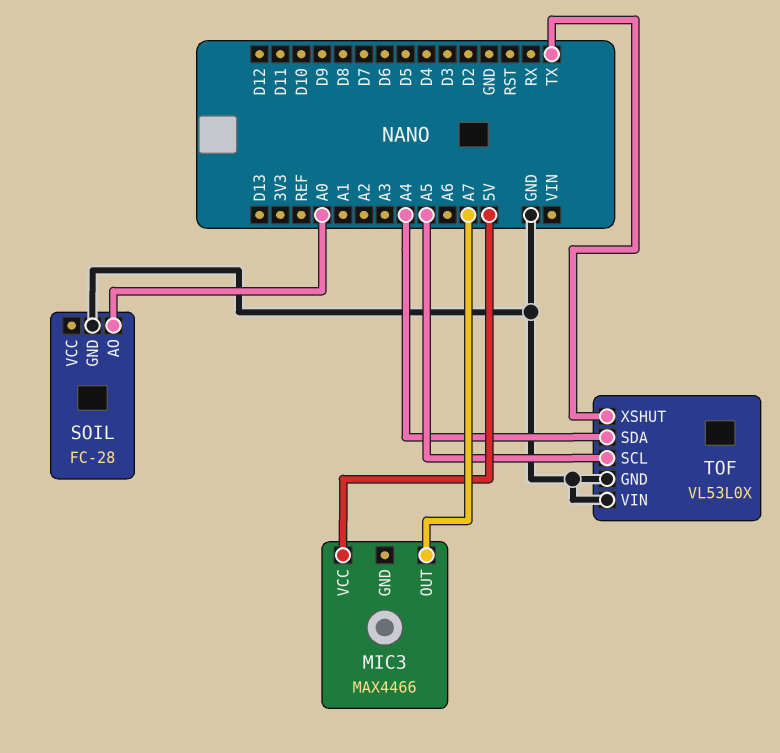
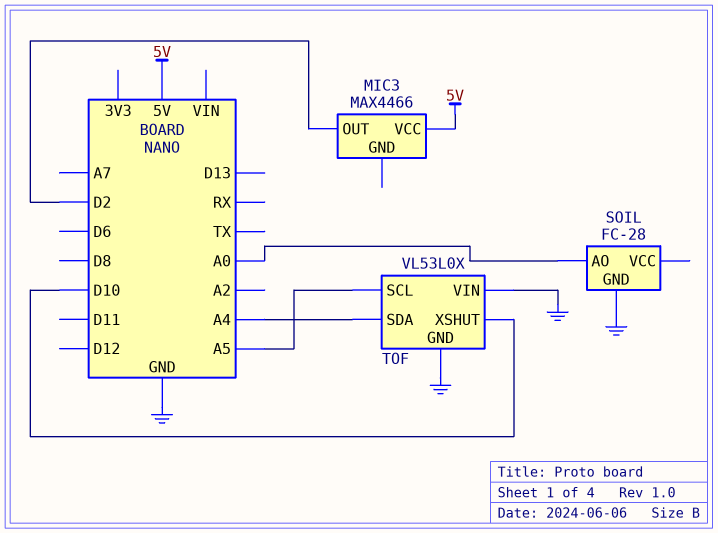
MIC3 pin OUT: A7 -> D2
TOF pin XSHUT: TX -> D10

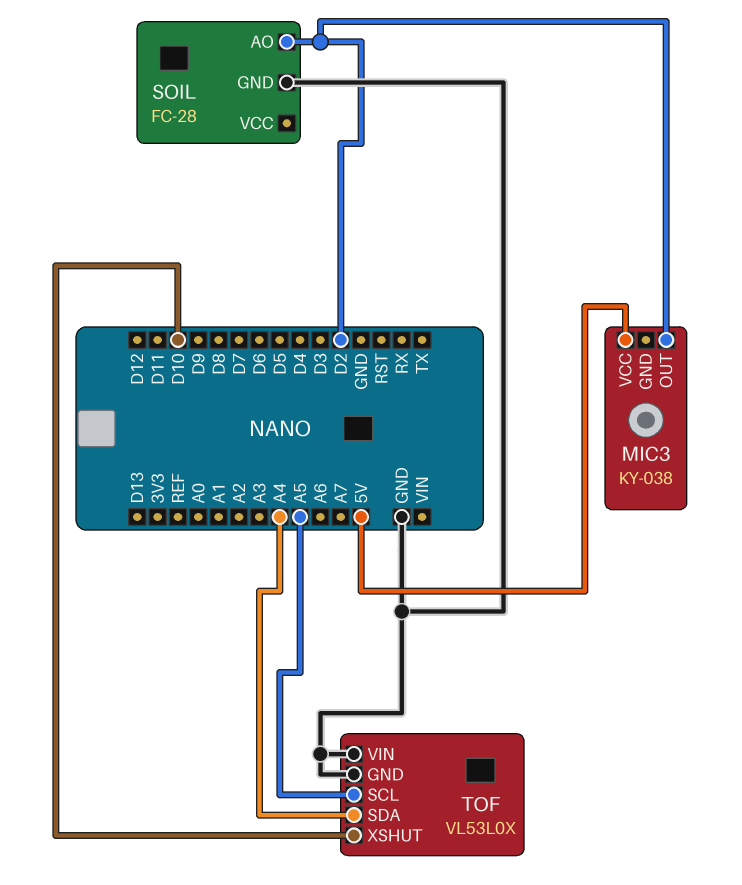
MIC3: MAX4466 -> KY-038
SOIL pin AO: A0 -> D2

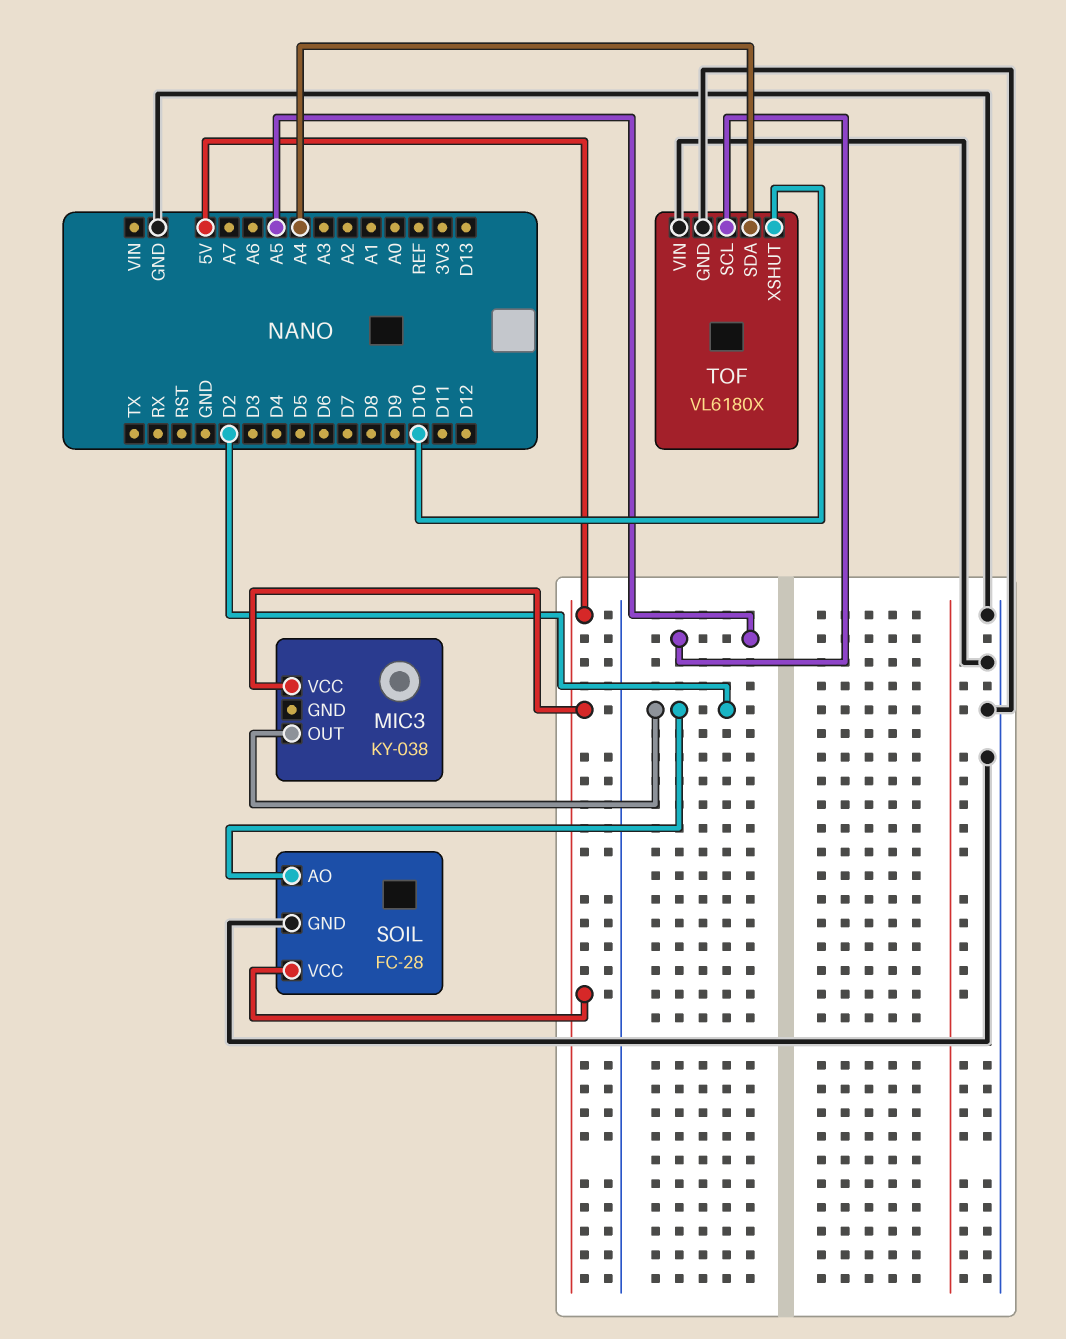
SOIL pin VCC: none -> 5V
TOF: VL53L0X -> VL6180X

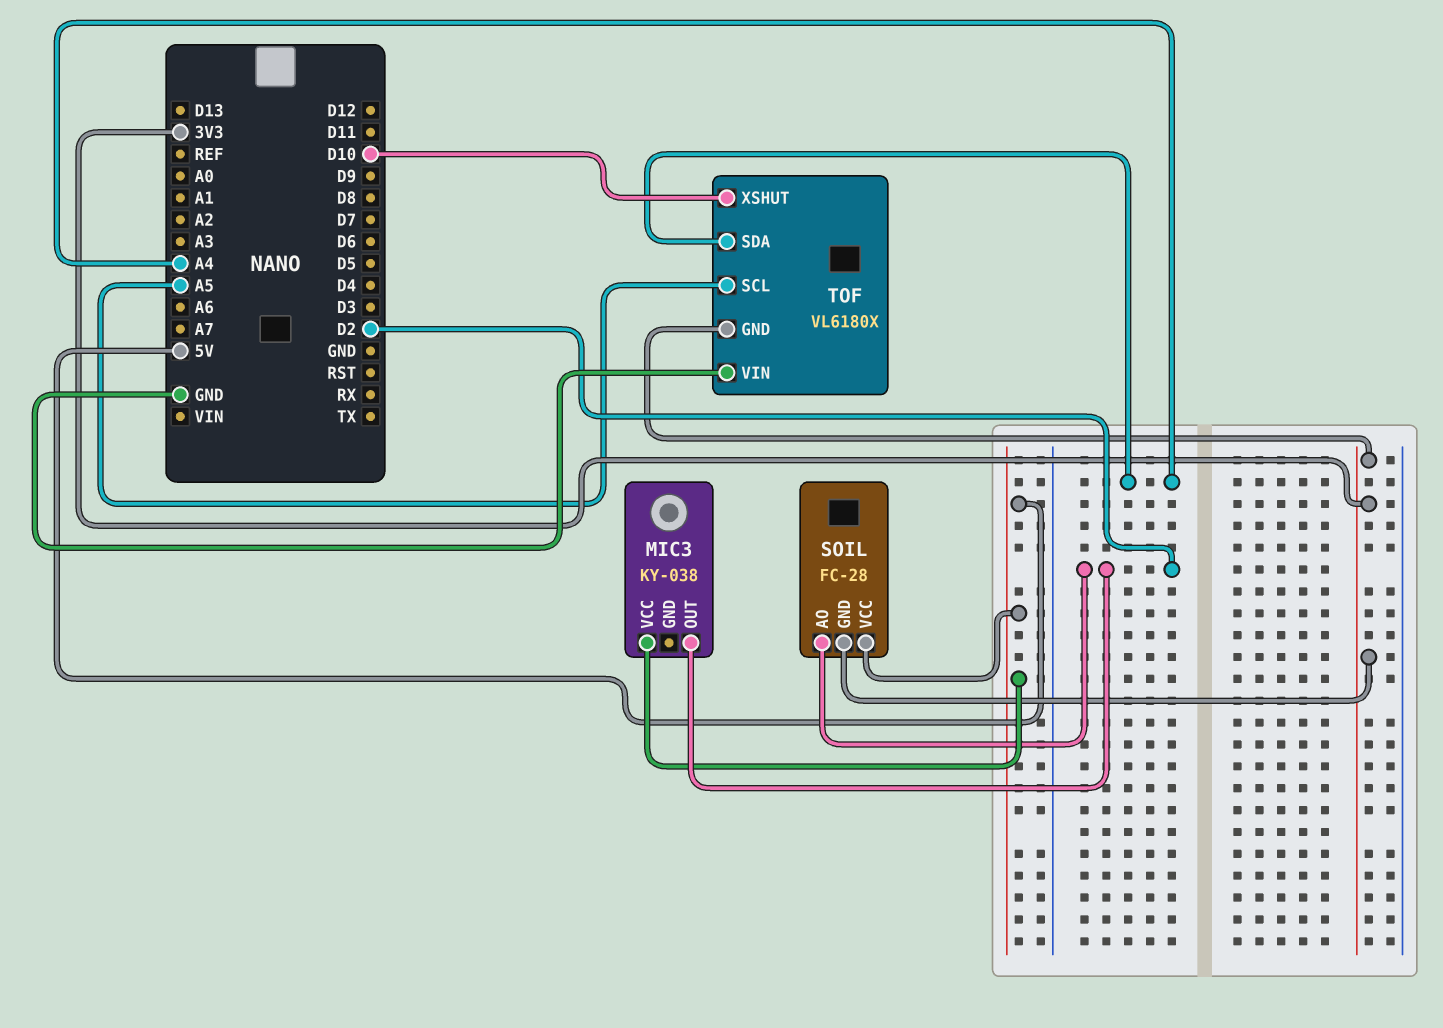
SOIL pin GND: GND -> 3V3
TOF pin GND: GND -> 3V3

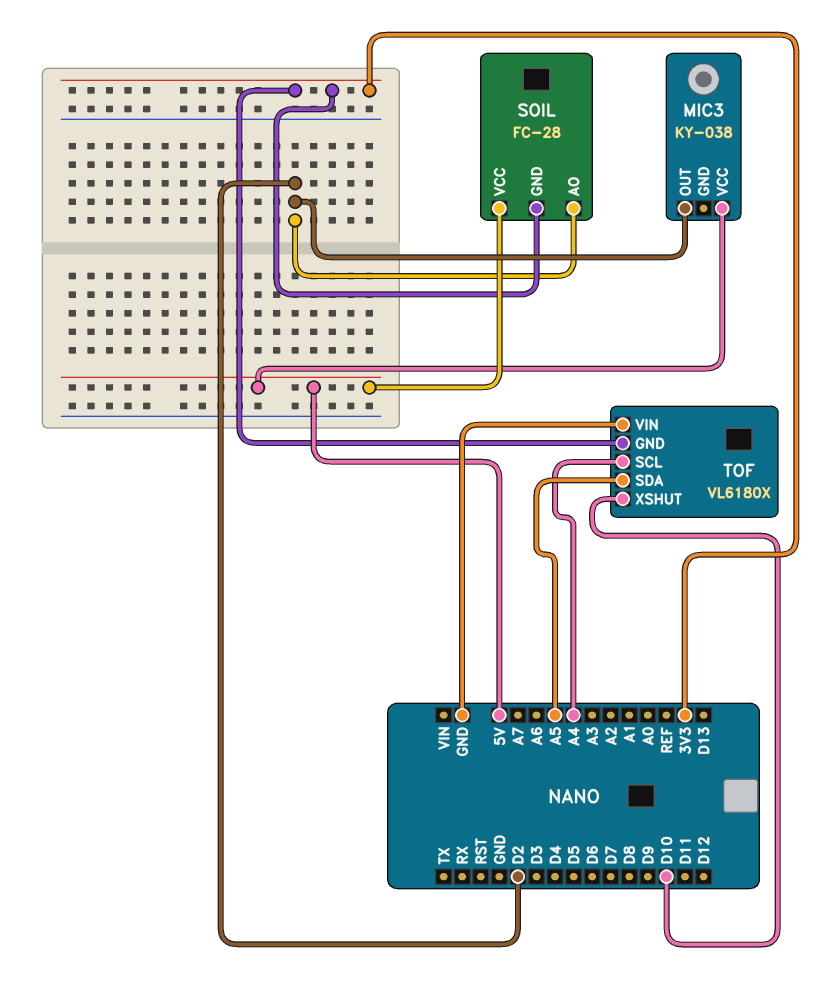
TOF pin SCL: A5 -> A4
TOF pin SDA: A4 -> A5

